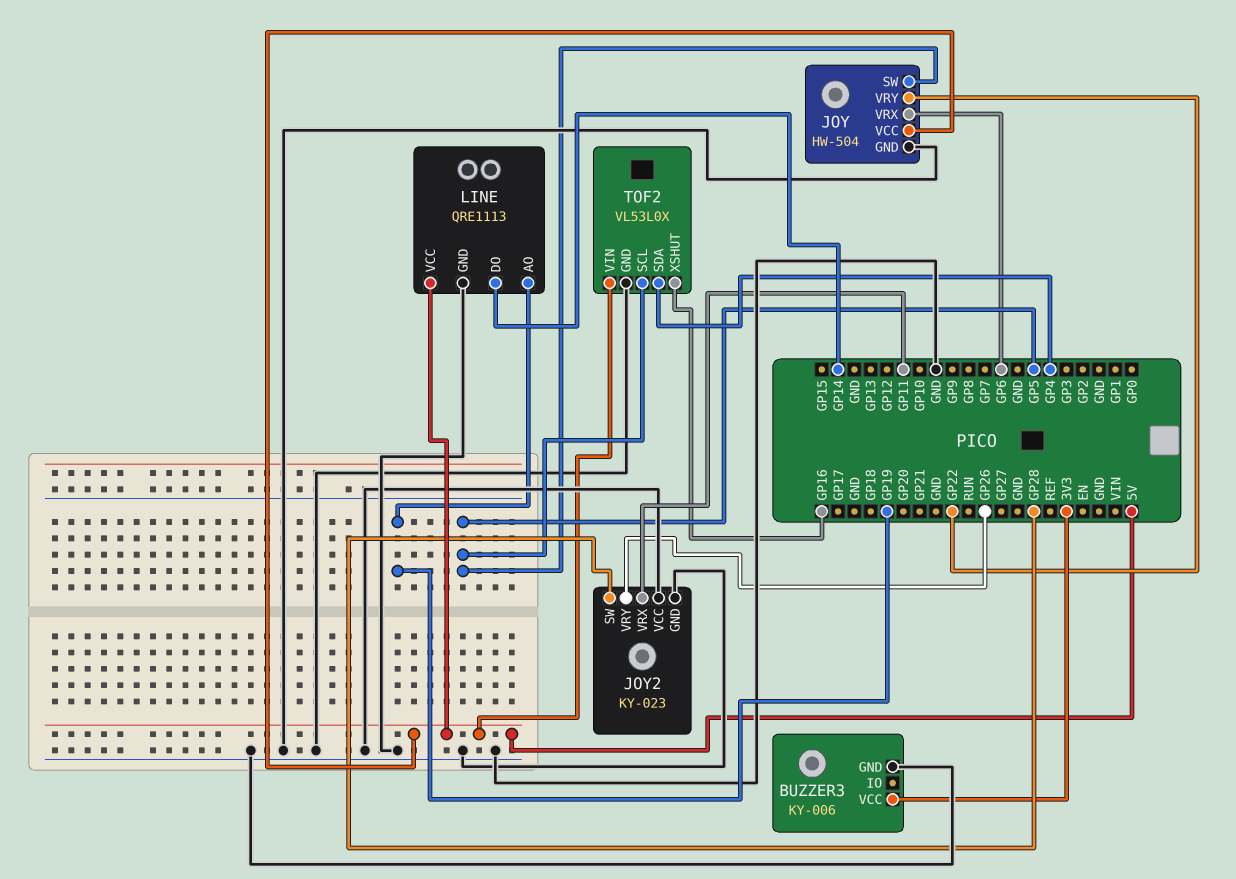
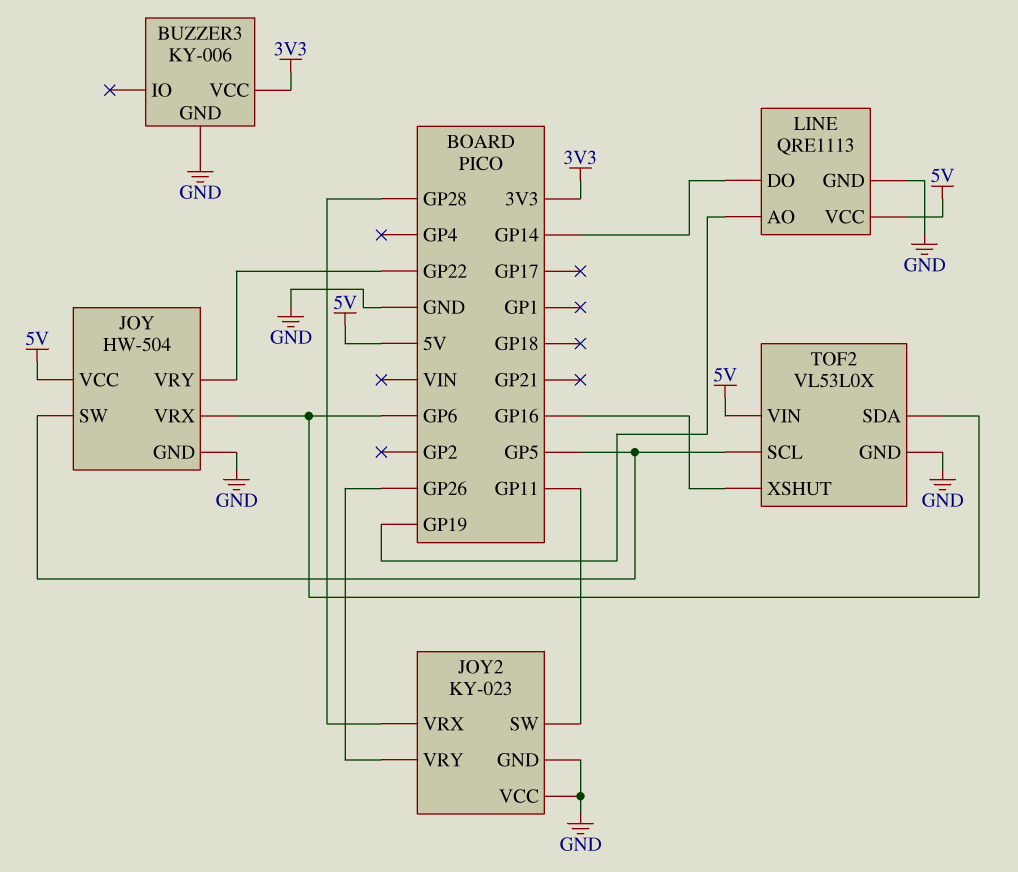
JOY2 pin SW: GP28 -> GP11
JOY2 pin VRX: GP11 -> GP28
TOF2 pin SDA: GP4 -> GP6

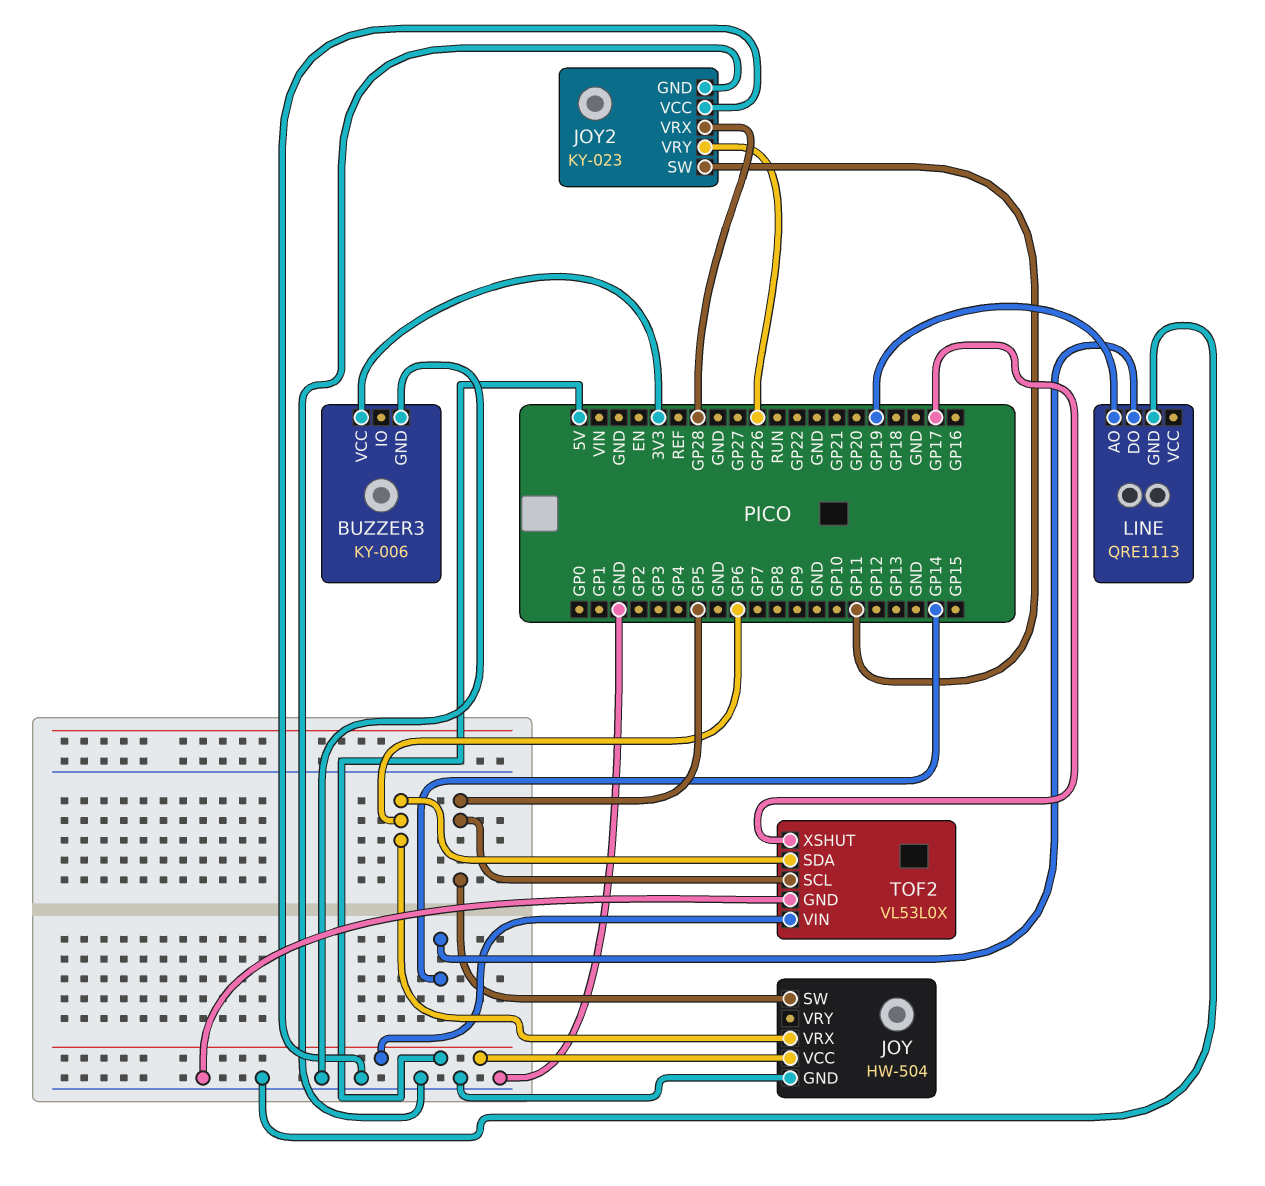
JOY pin VRY: GP22 -> none
LINE pin VCC: 5V -> none
TOF2 pin XSHUT: GP16 -> GP17

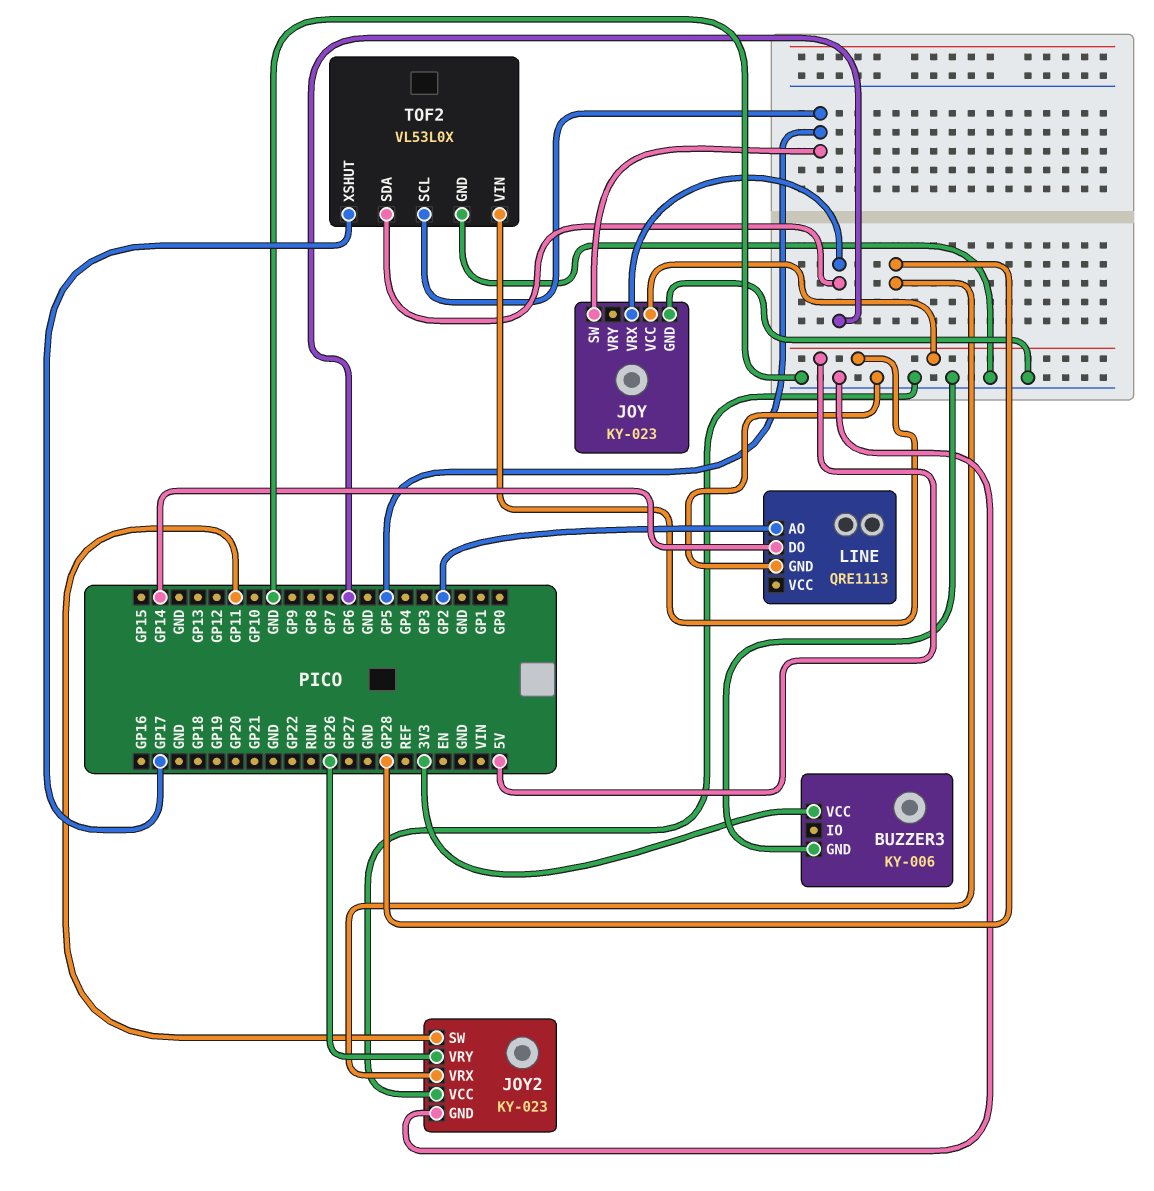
JOY: HW-504 -> KY-023
LINE pin AO: GP19 -> GP2

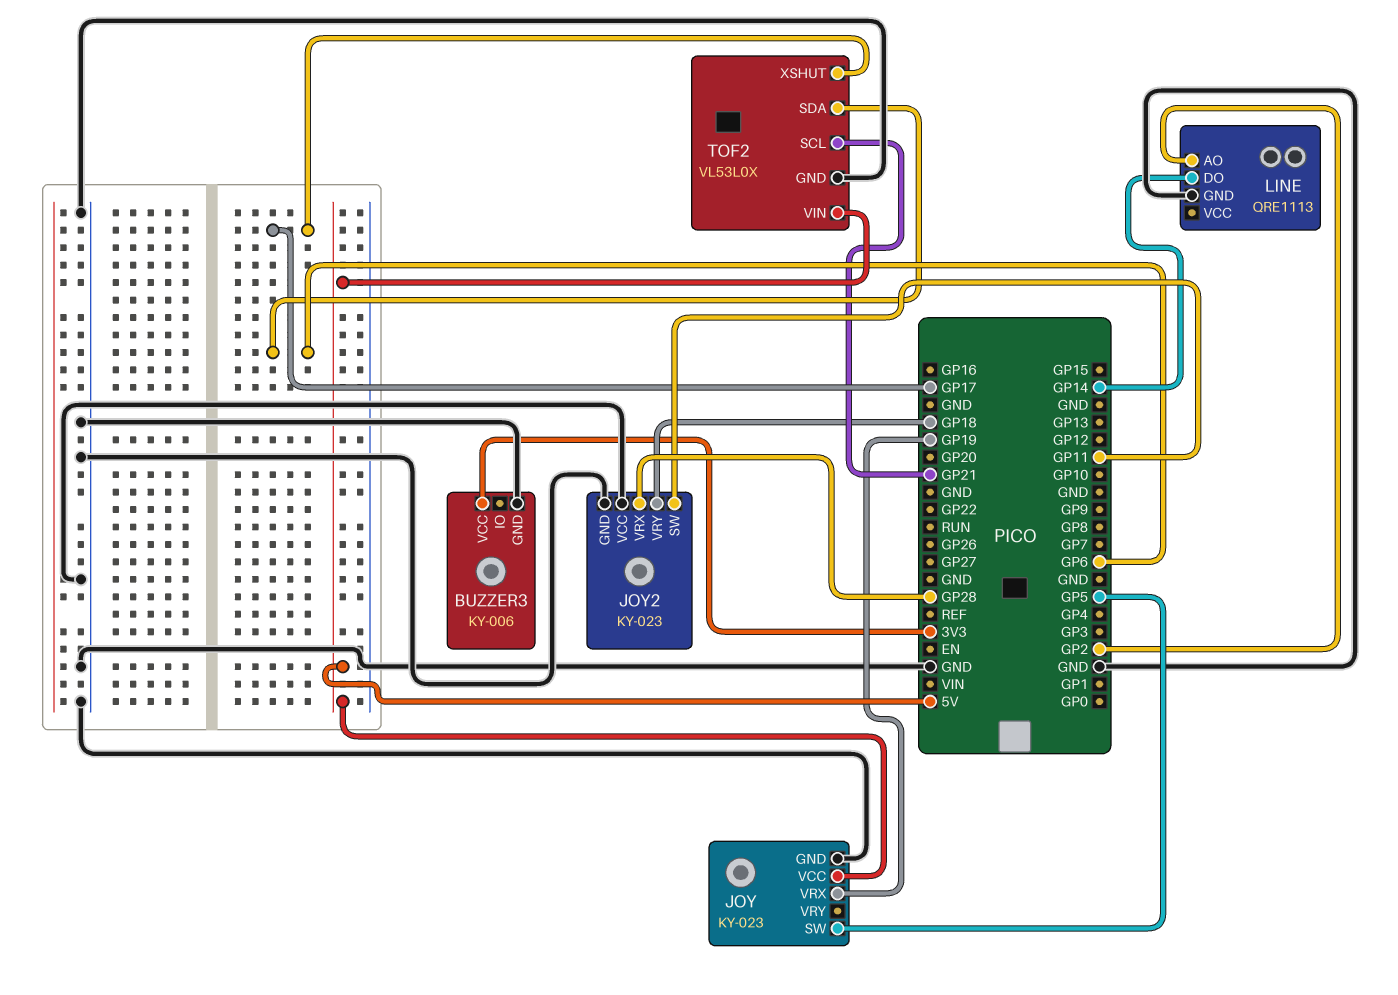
JOY pin VRX: GP6 -> GP19
JOY2 pin VRY: GP26 -> GP18
TOF2 pin SCL: GP5 -> GP21

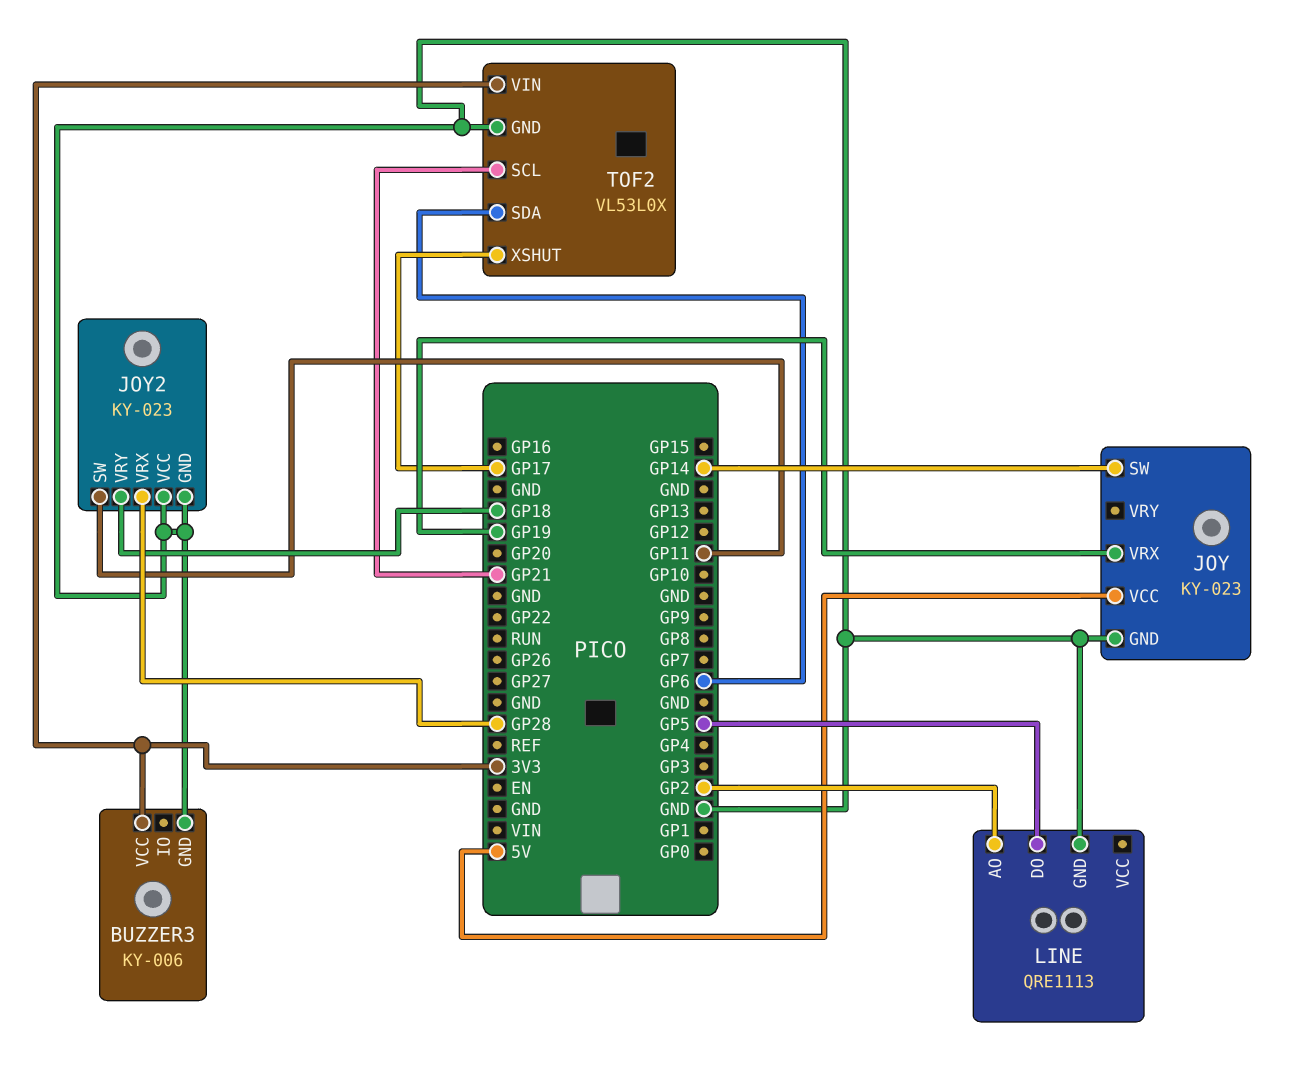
JOY pin SW: GP5 -> GP14
LINE pin DO: GP14 -> GP5
TOF2 pin VIN: 5V -> 3V3

